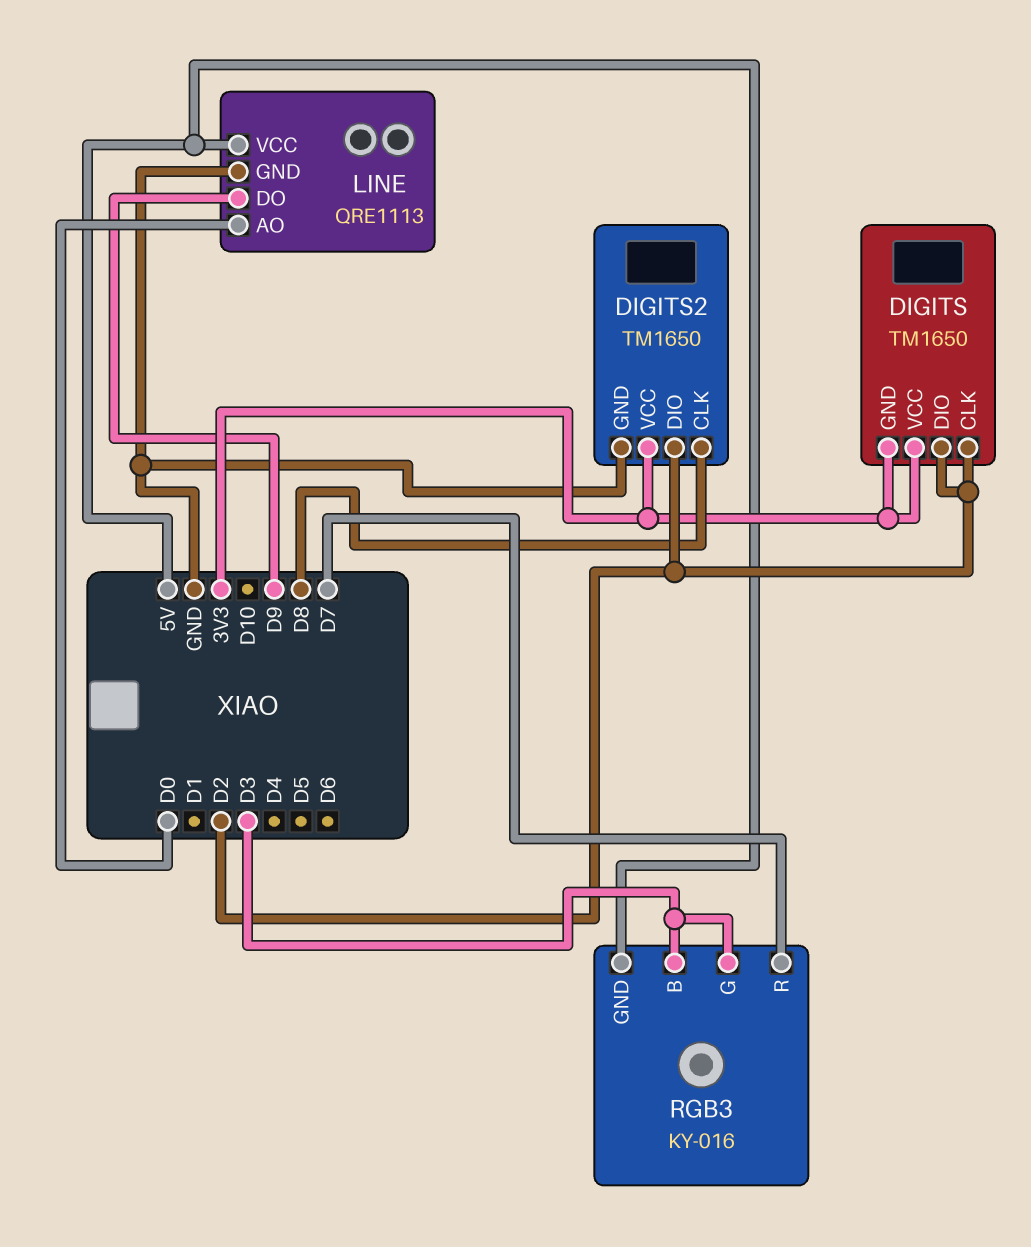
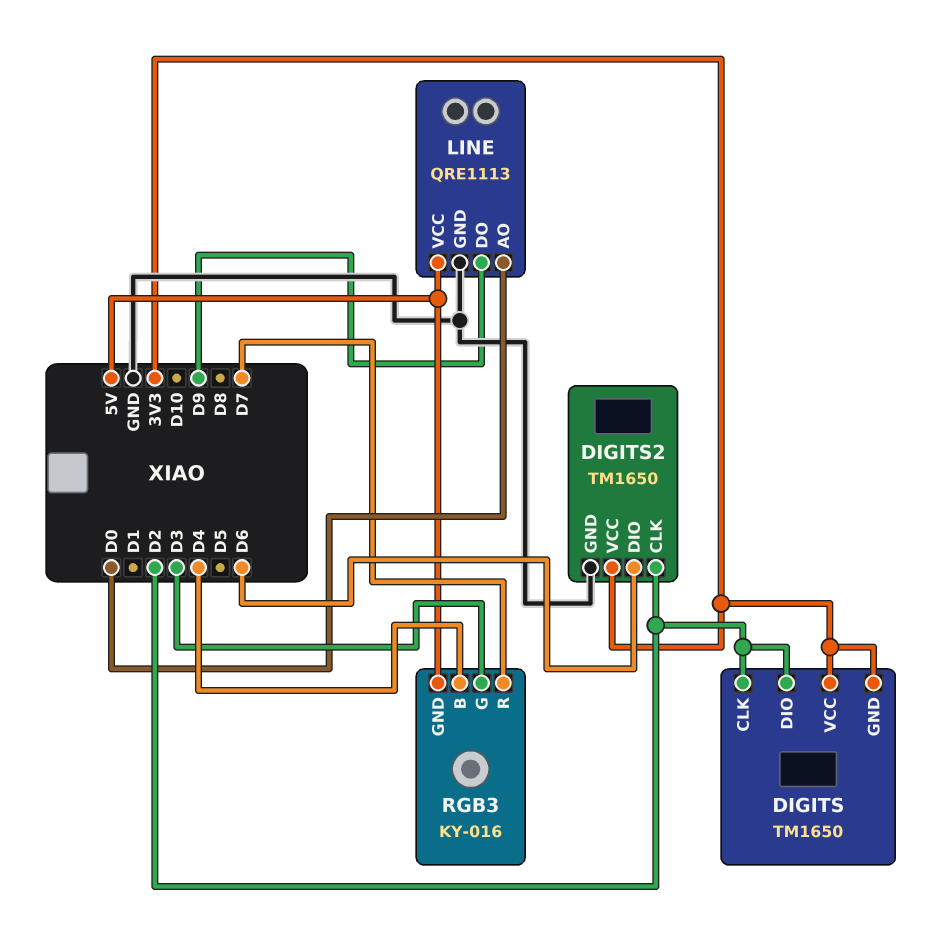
DIGITS2 pin CLK: D8 -> D2
DIGITS2 pin DIO: D2 -> D6
RGB3 pin B: D3 -> D4

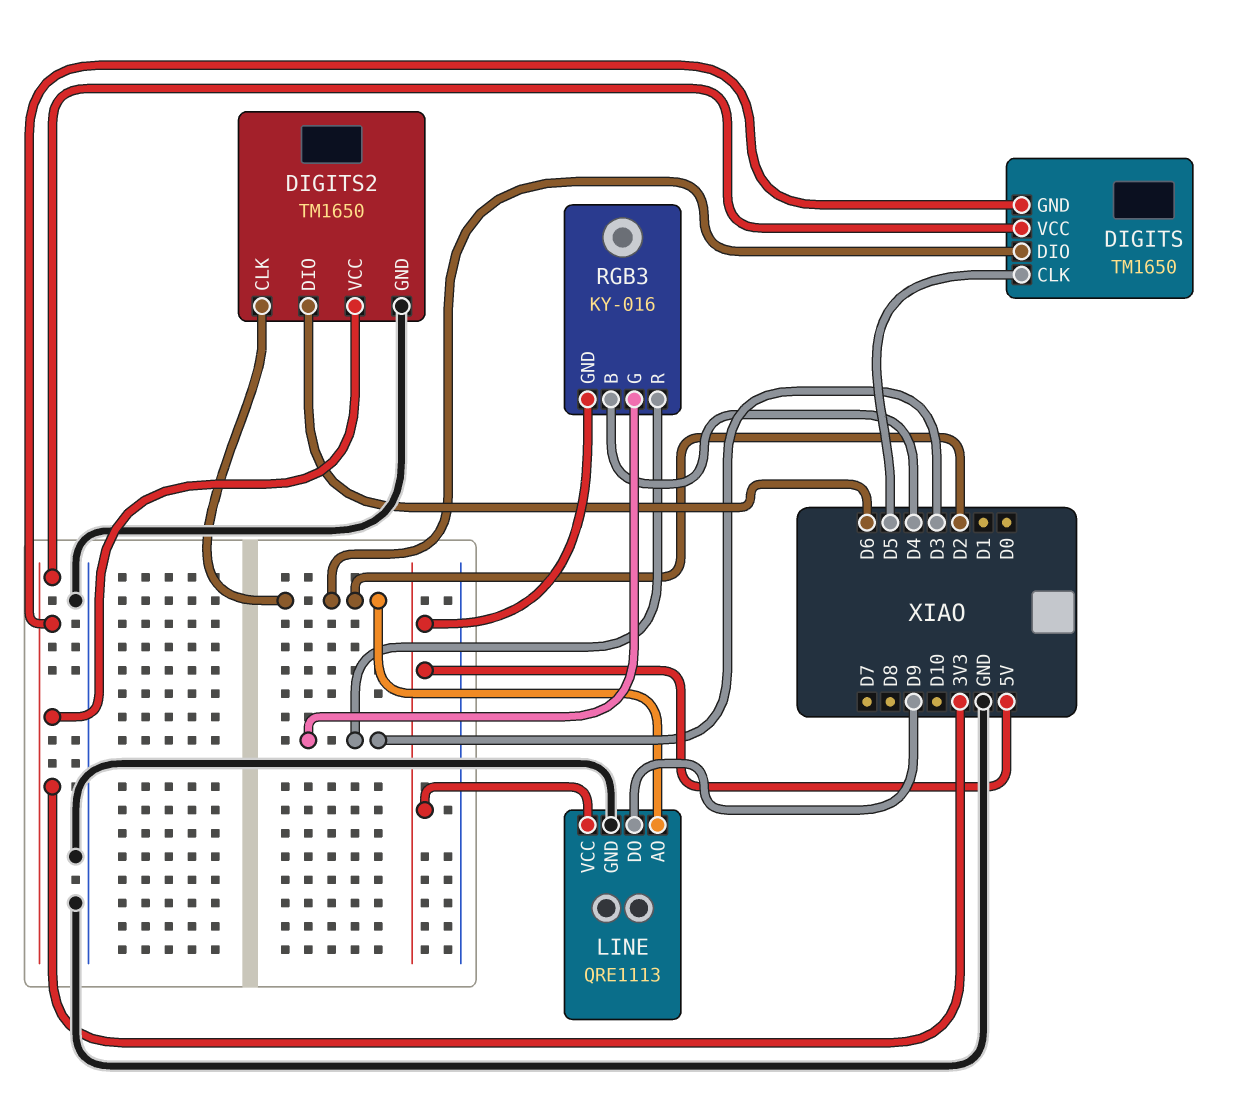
DIGITS pin CLK: D2 -> D5
LINE pin AO: D0 -> D2
RGB3 pin R: D7 -> D3

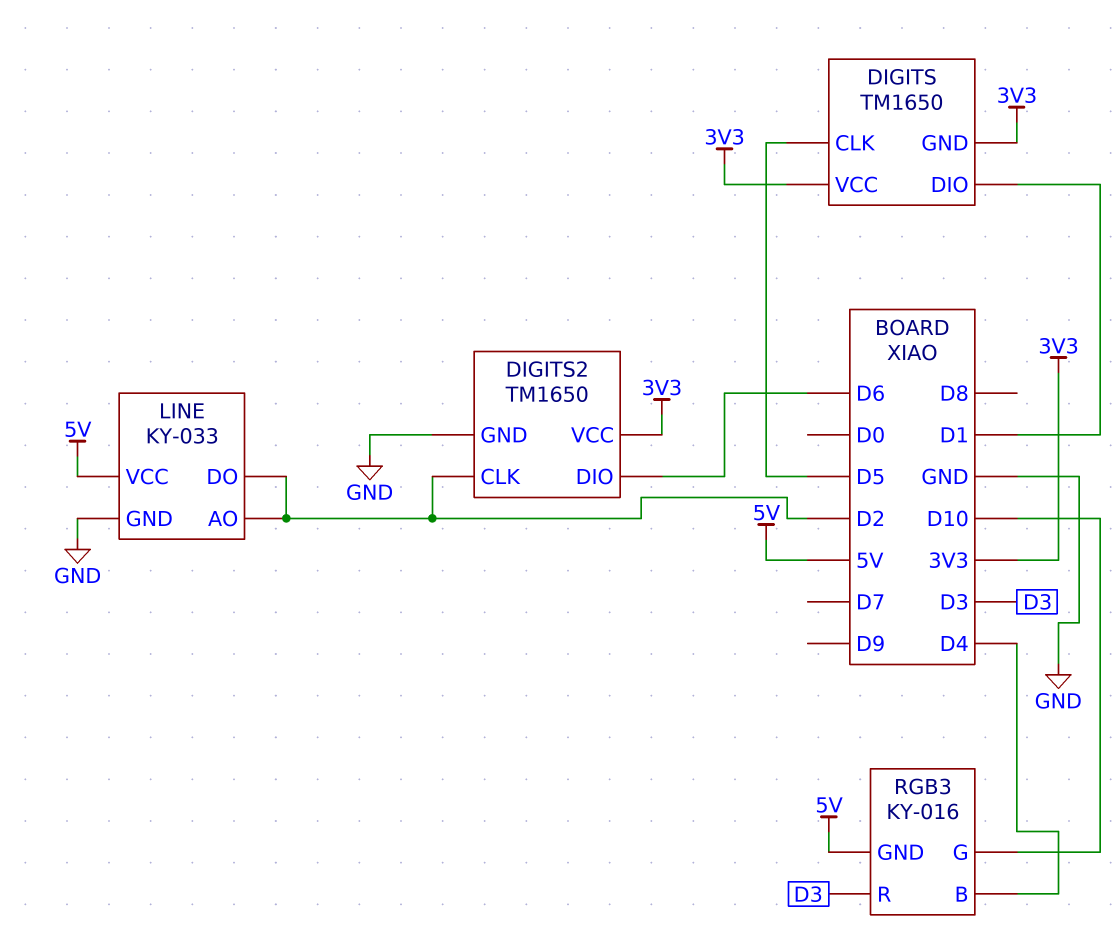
DIGITS pin DIO: D2 -> D1
LINE: QRE1113 -> KY-033
LINE pin DO: D9 -> D2
RGB3 pin G: D3 -> D10

